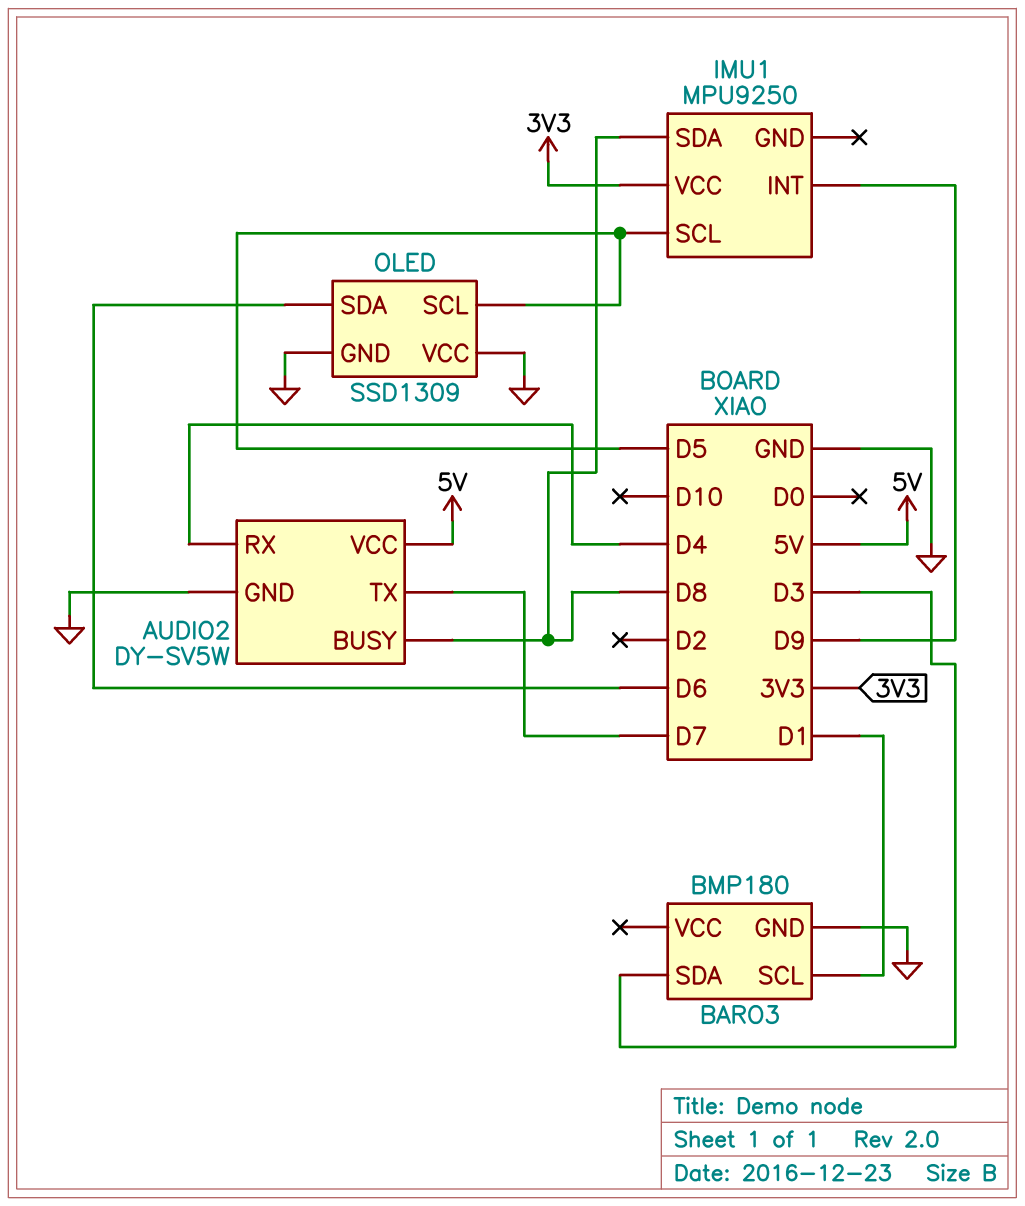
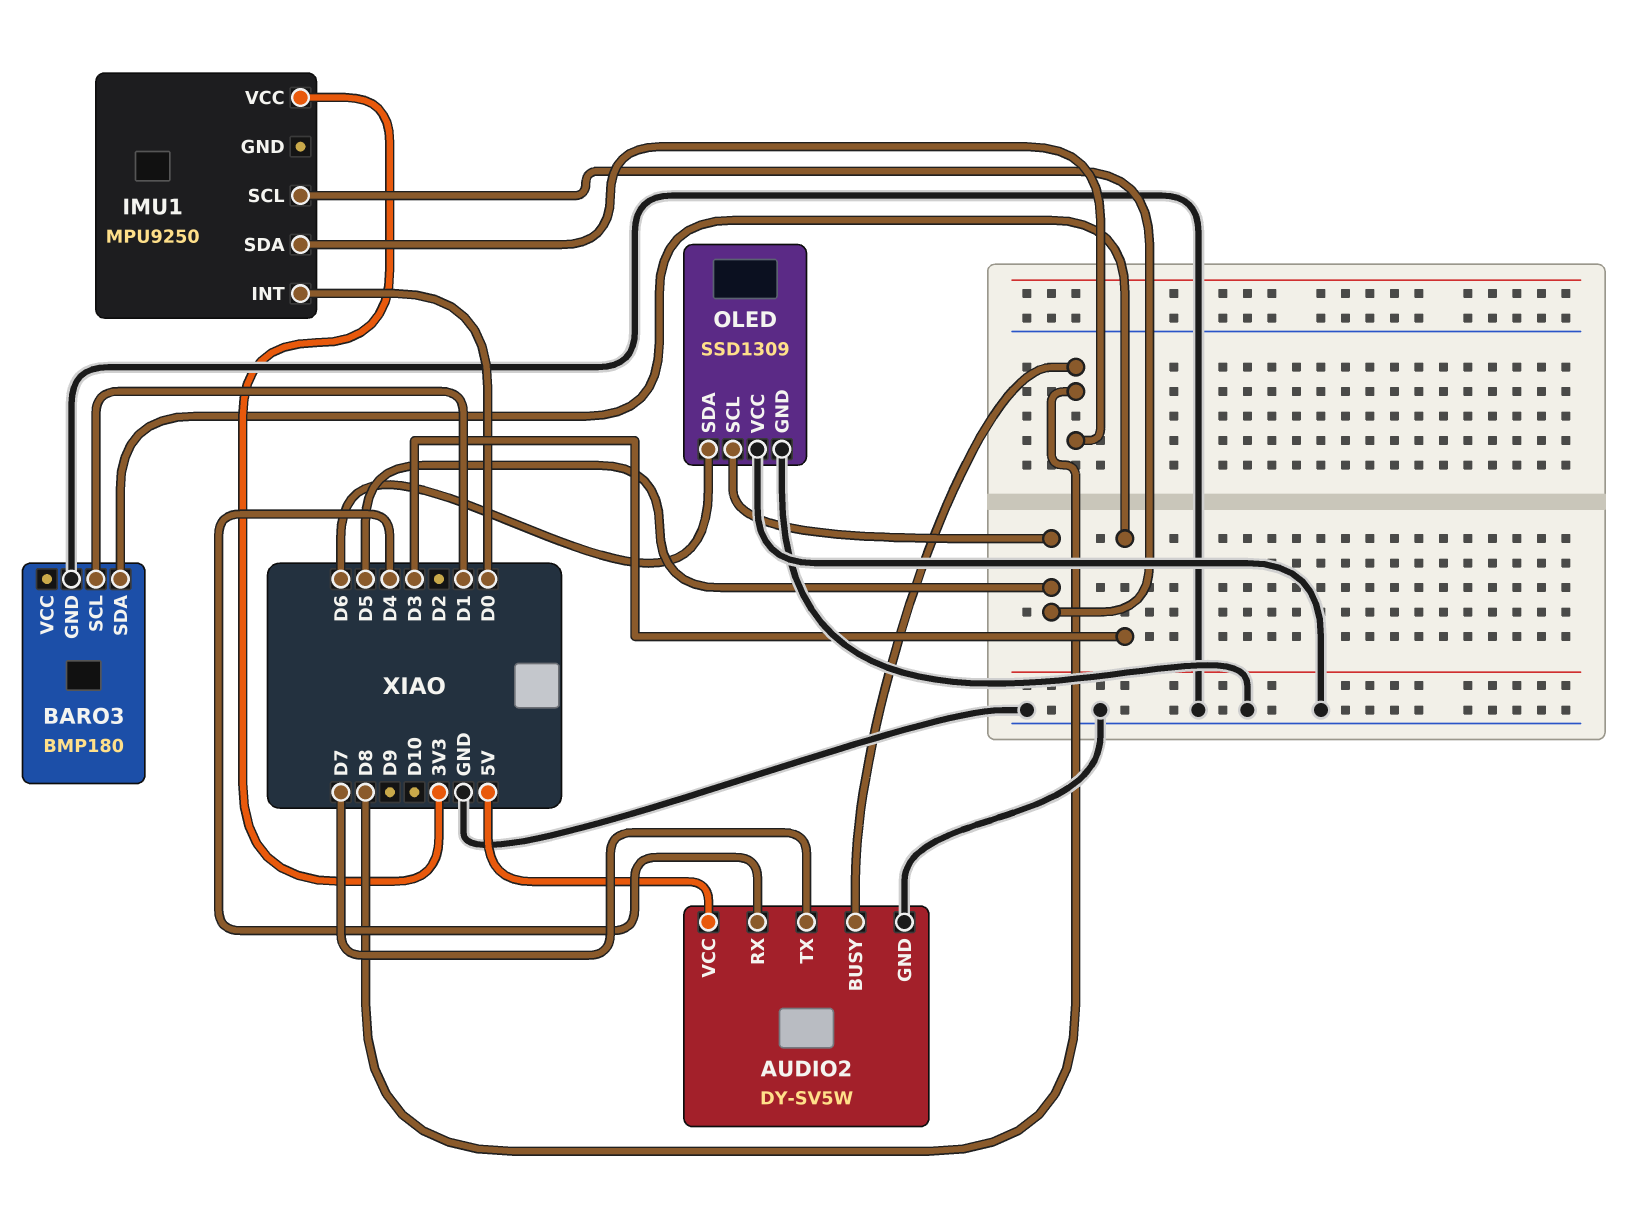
IMU1 pin INT: D9 -> D0

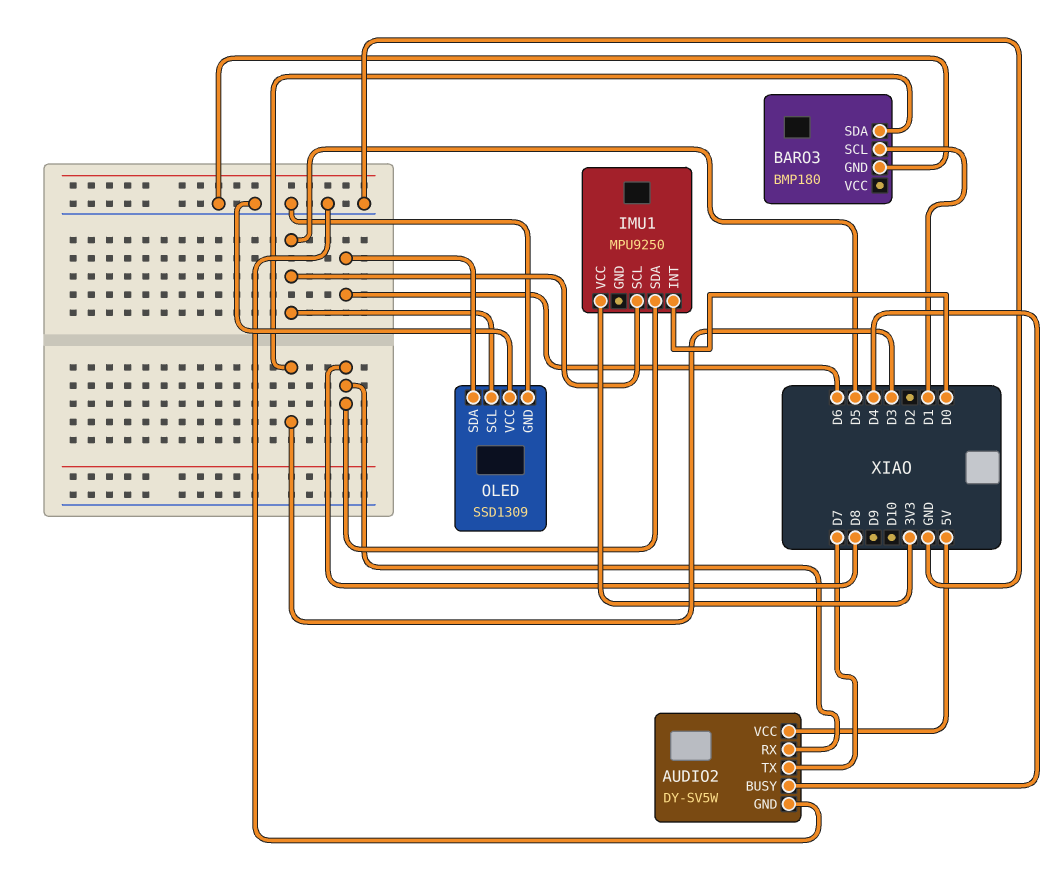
AUDIO2 pin BUSY: D8 -> D4
AUDIO2 pin RX: D4 -> D8

